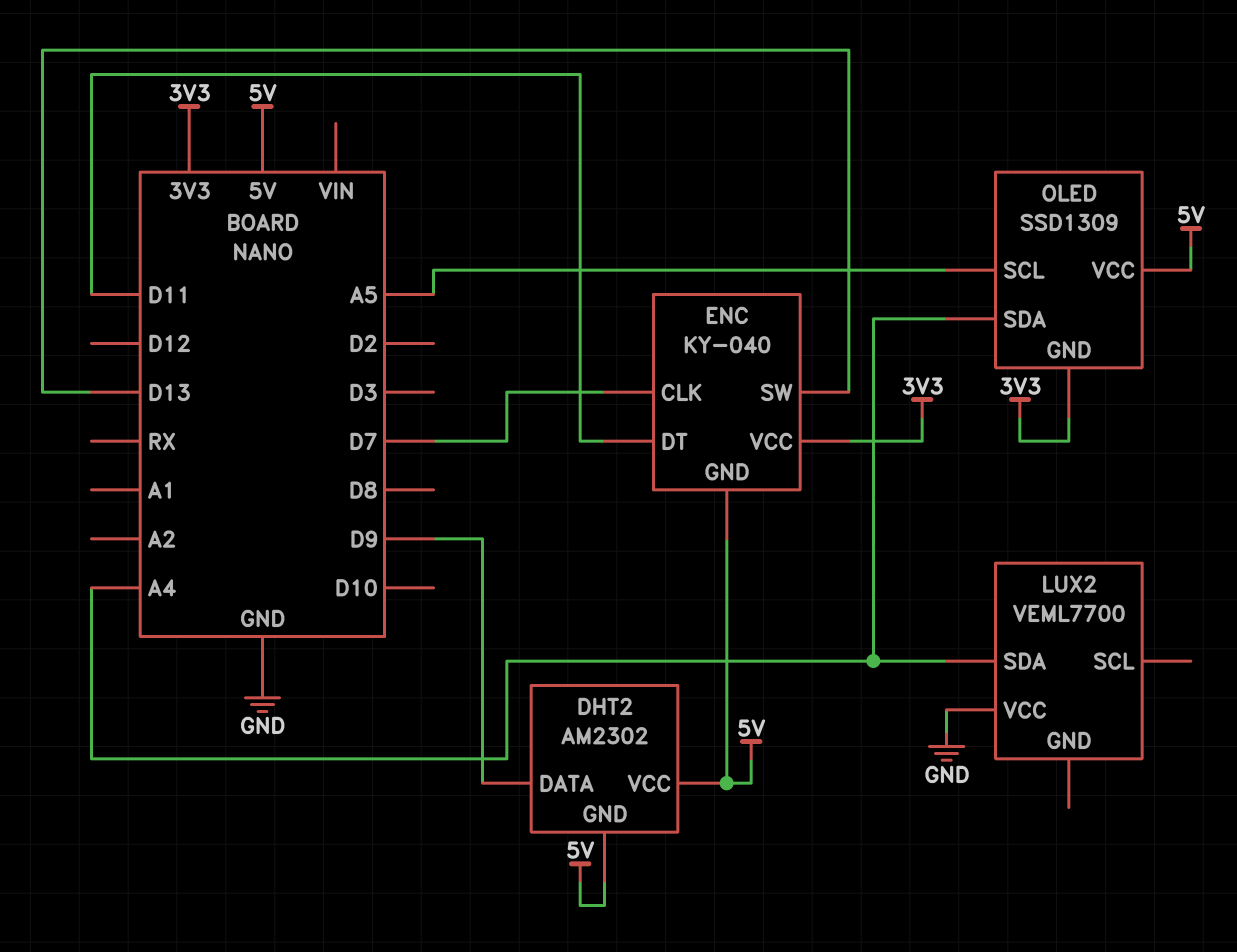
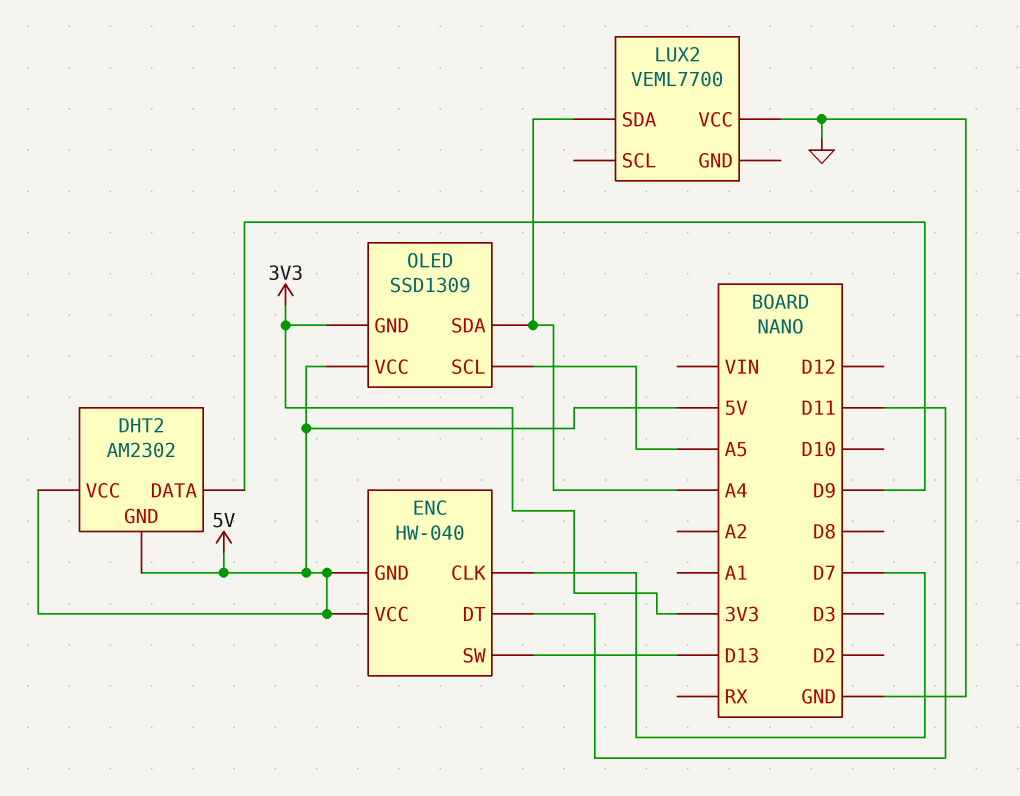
ENC: KY-040 -> HW-040
ENC pin VCC: 3V3 -> 5V

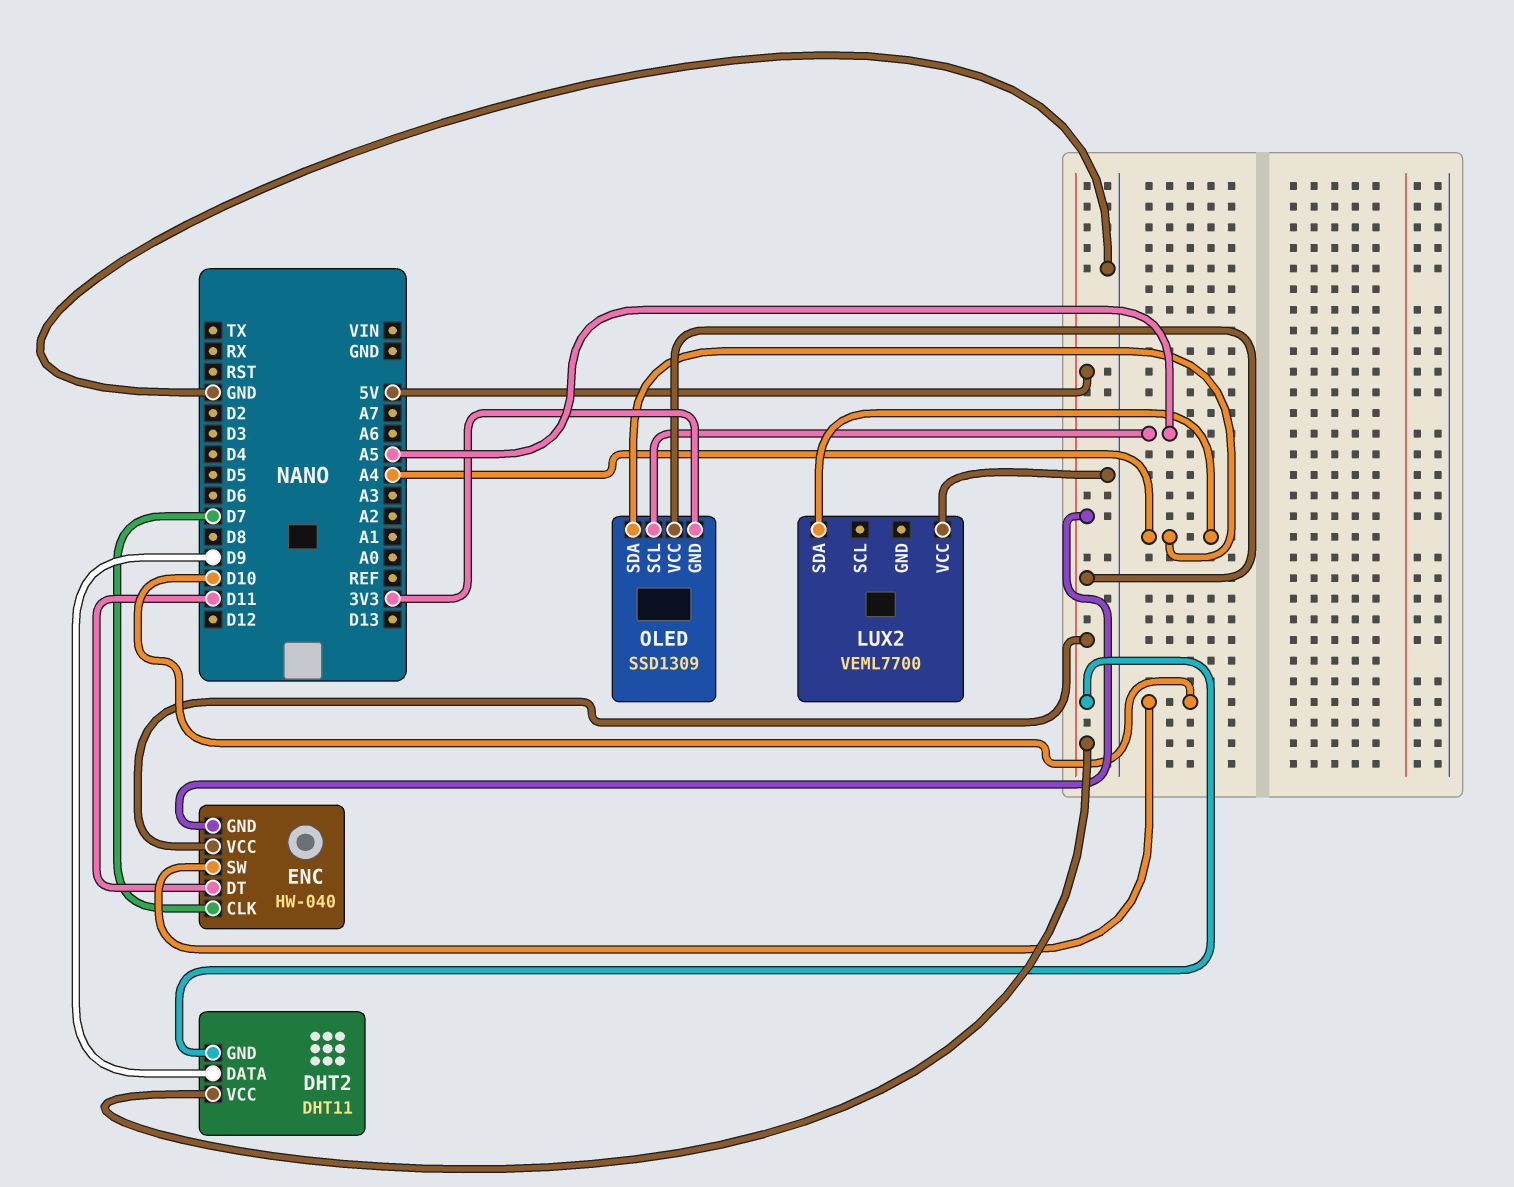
DHT2: AM2302 -> DHT11
ENC pin SW: D13 -> D10

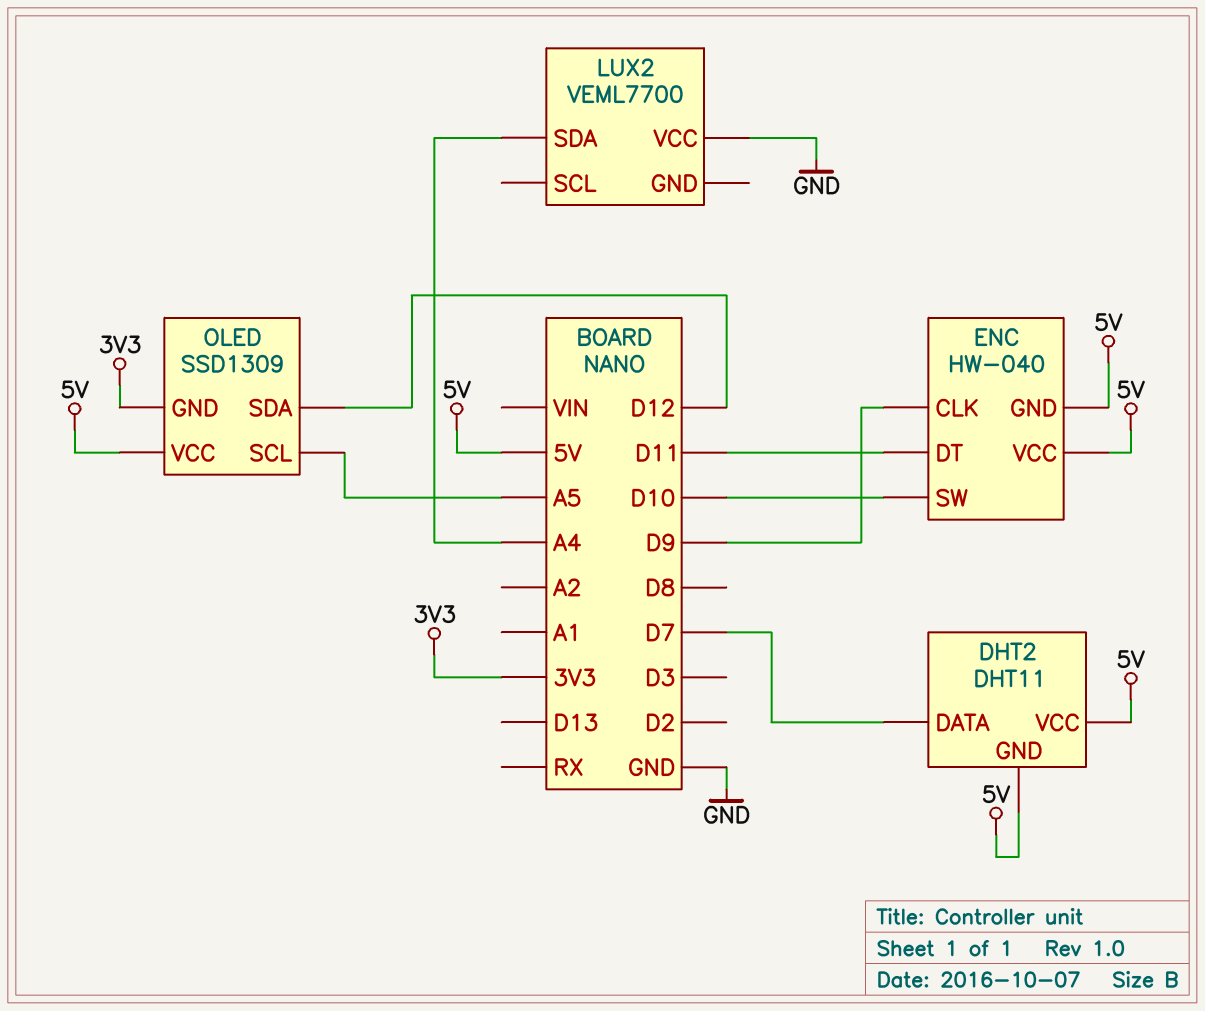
DHT2 pin DATA: D9 -> D7
ENC pin CLK: D7 -> D9
OLED pin SDA: A4 -> D12

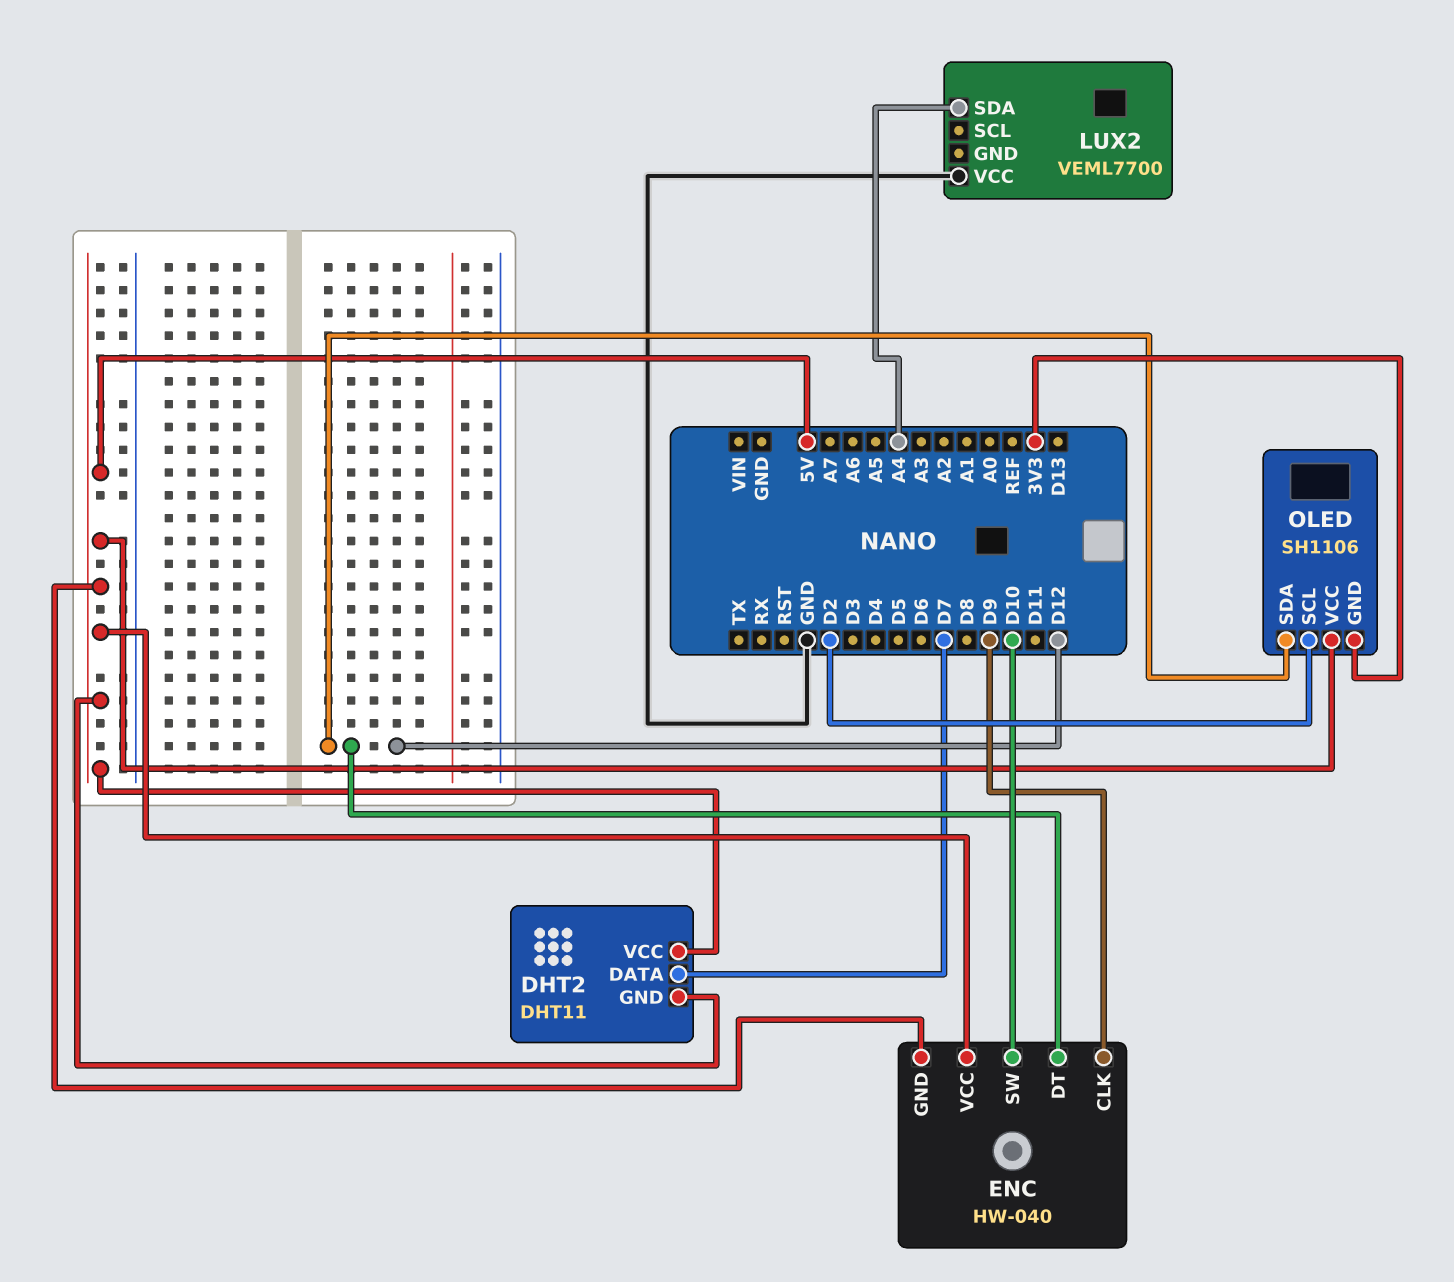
ENC pin DT: D11 -> D12
OLED: SSD1309 -> SH1106
OLED pin SCL: A5 -> D2

